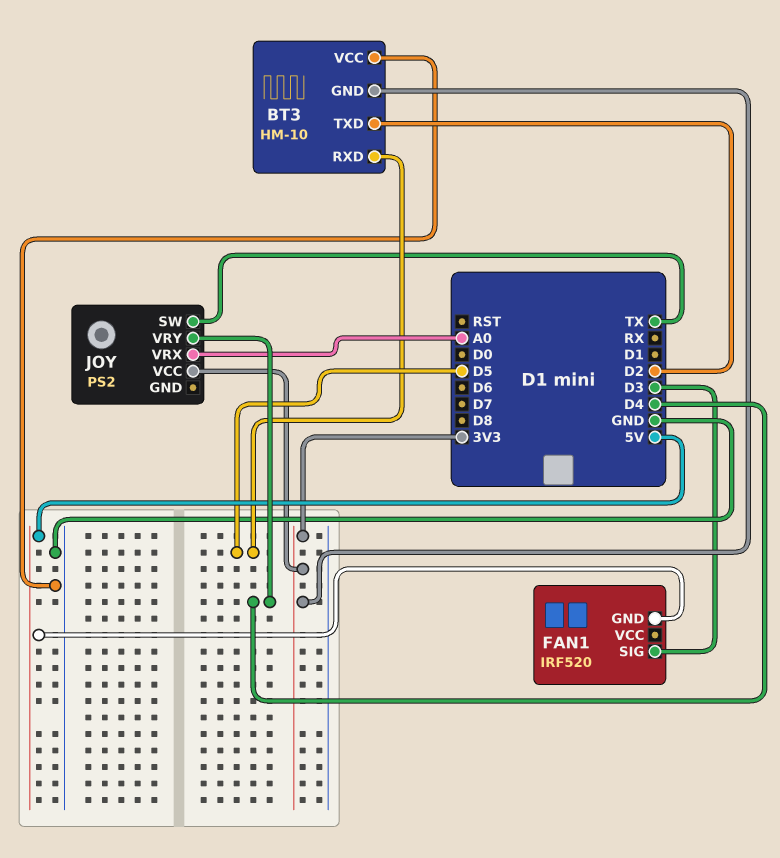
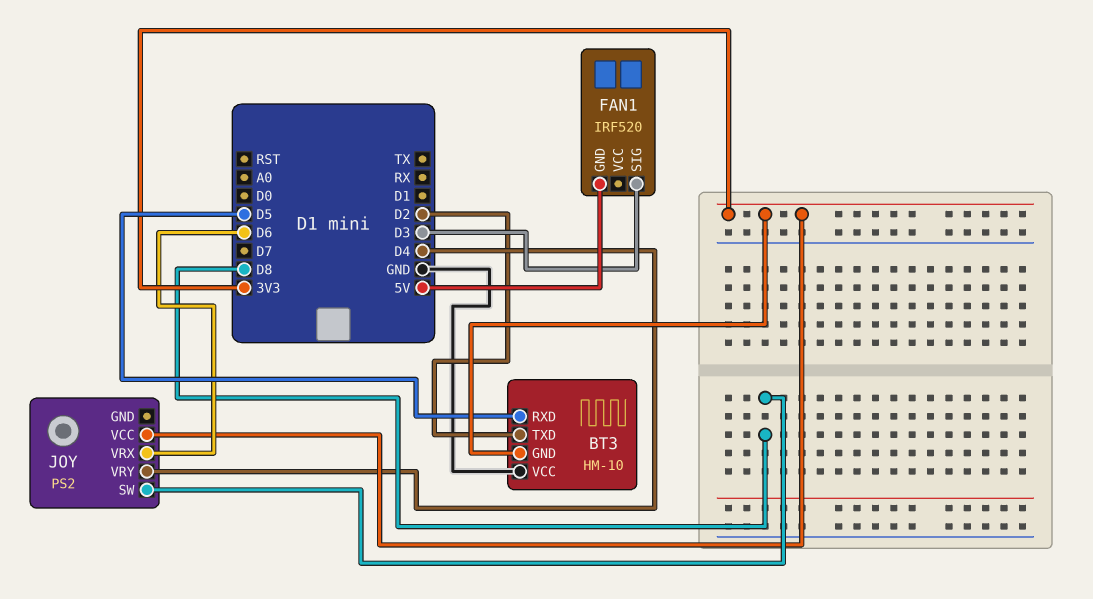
JOY pin SW: TX -> D8
JOY pin VRX: A0 -> D6

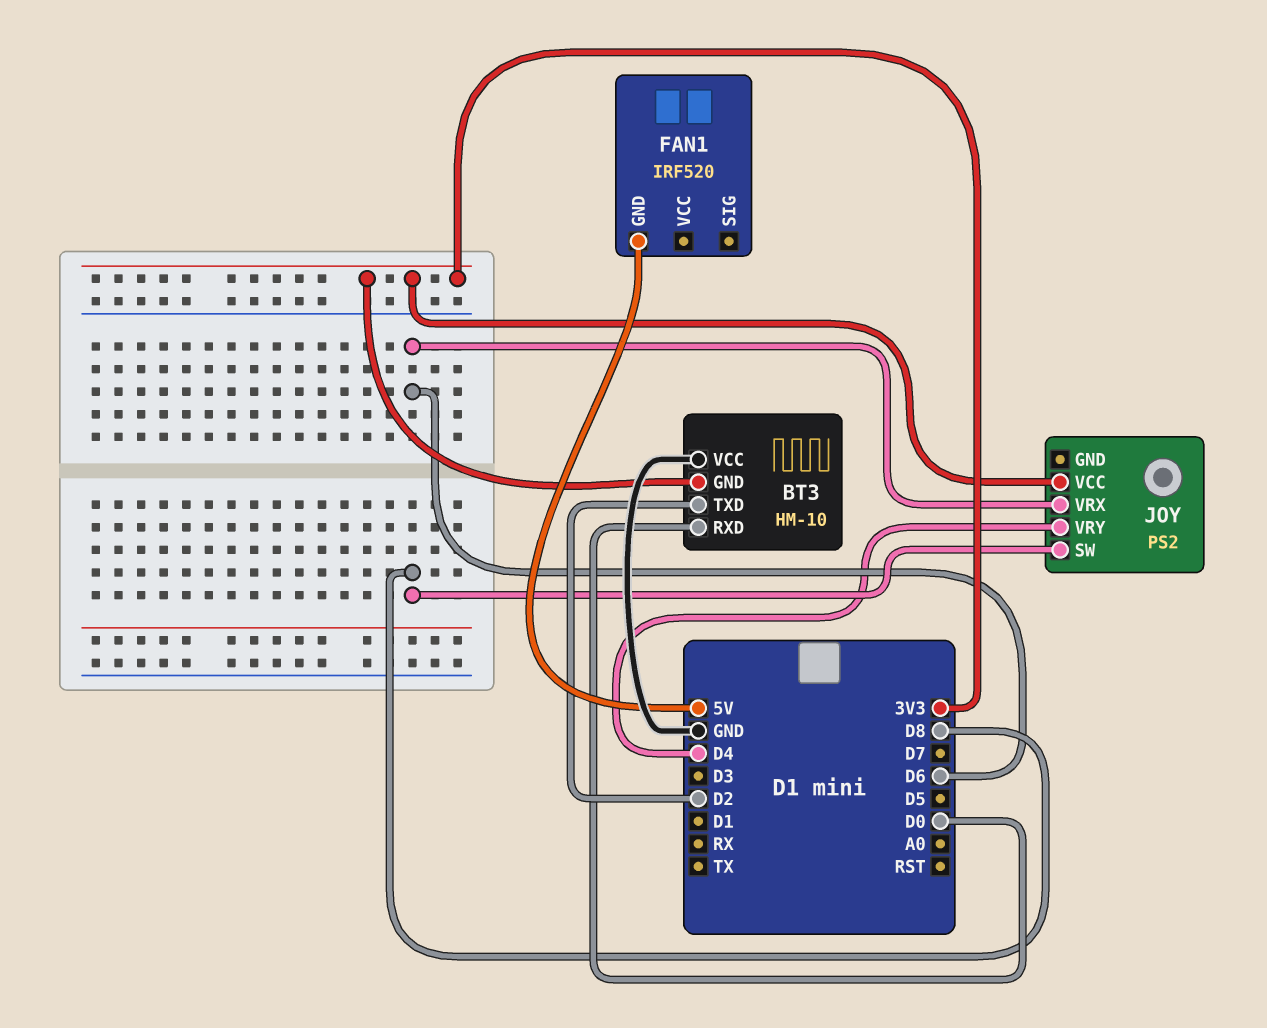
BT3 pin RXD: D5 -> D0
FAN1 pin SIG: D3 -> none

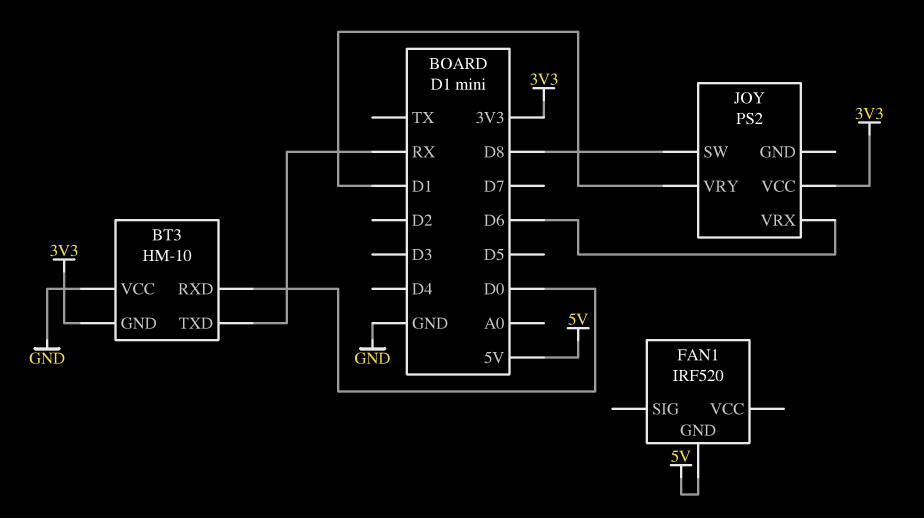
BT3 pin TXD: D2 -> RX
JOY pin VRY: D4 -> D1

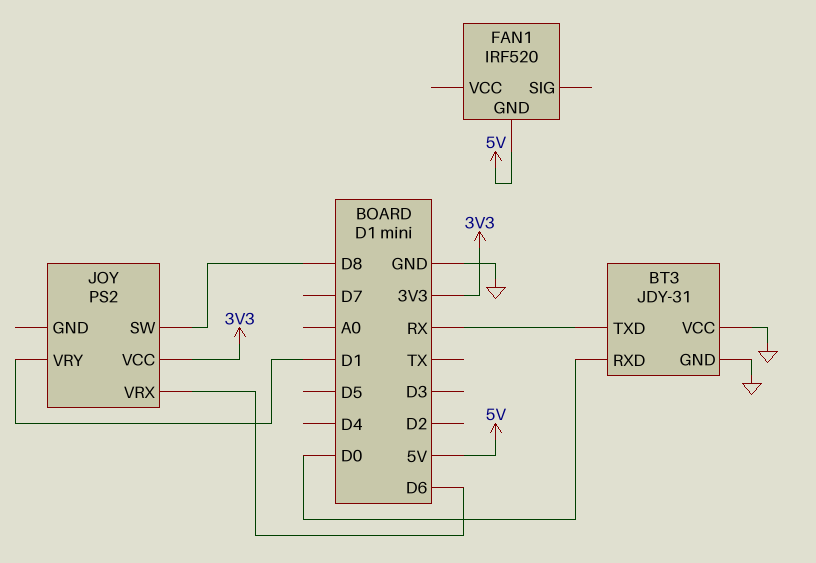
BT3: HM-10 -> JDY-31
BT3 pin GND: 3V3 -> GND

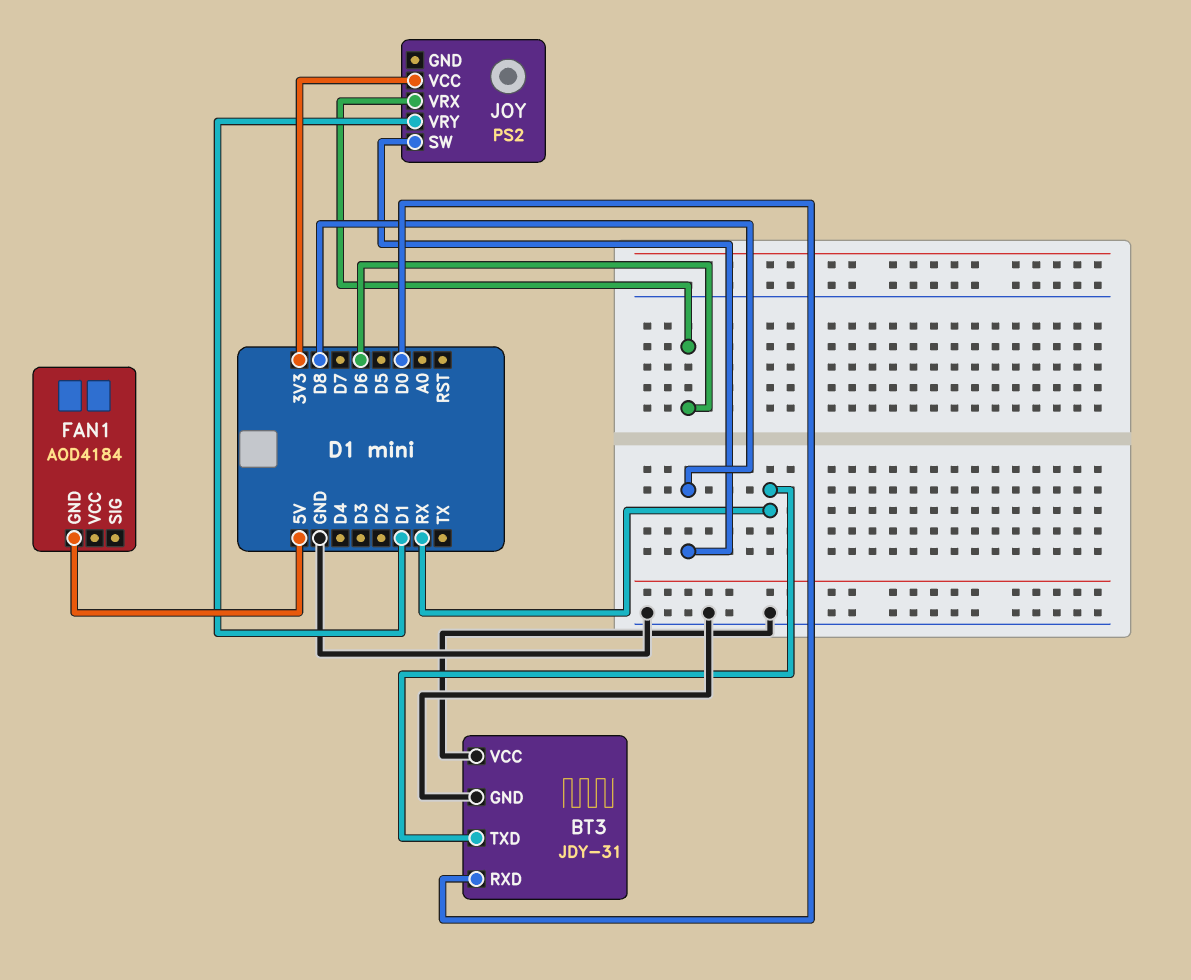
FAN1: IRF520 -> AOD4184

